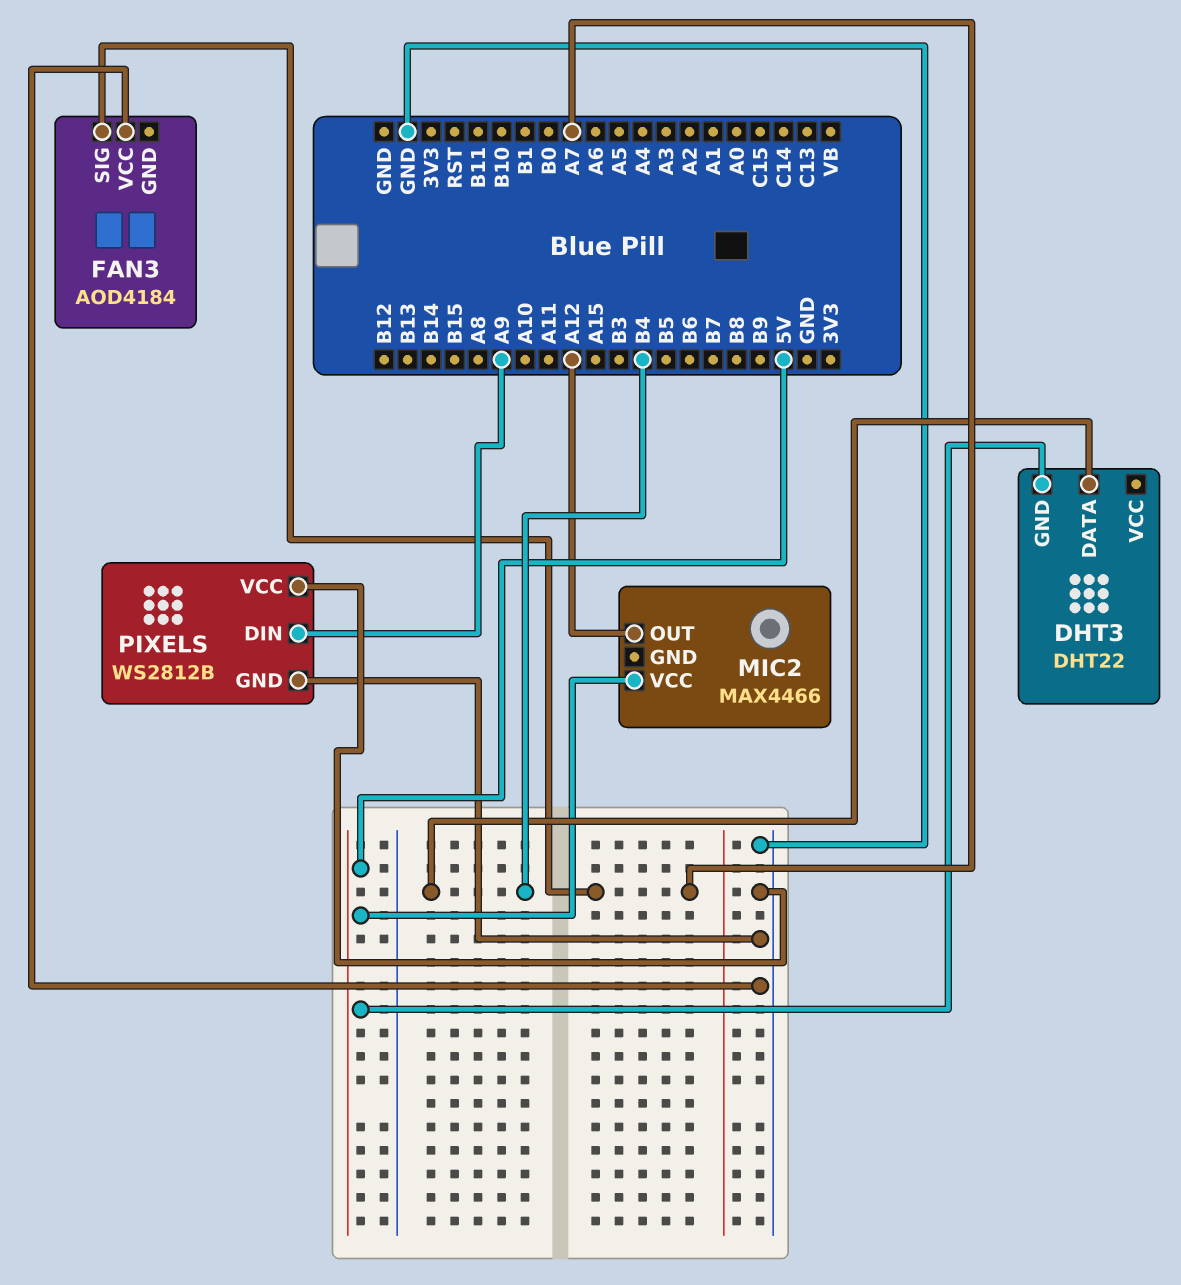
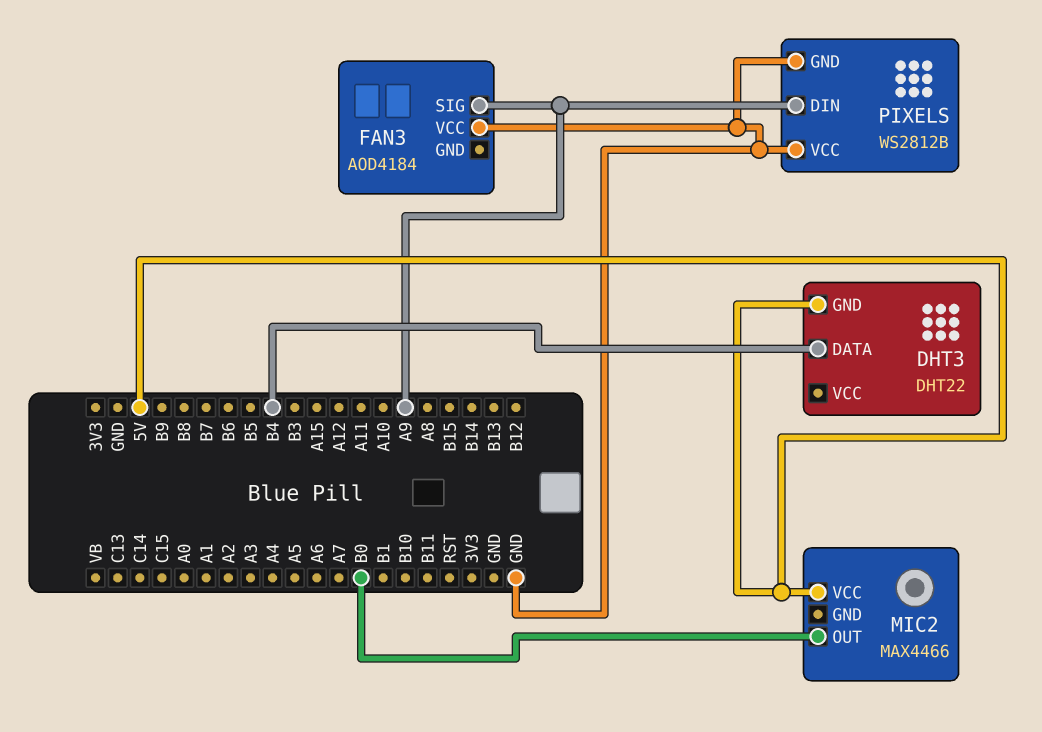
FAN3 pin SIG: A7 -> A9
MIC2 pin OUT: A12 -> B0

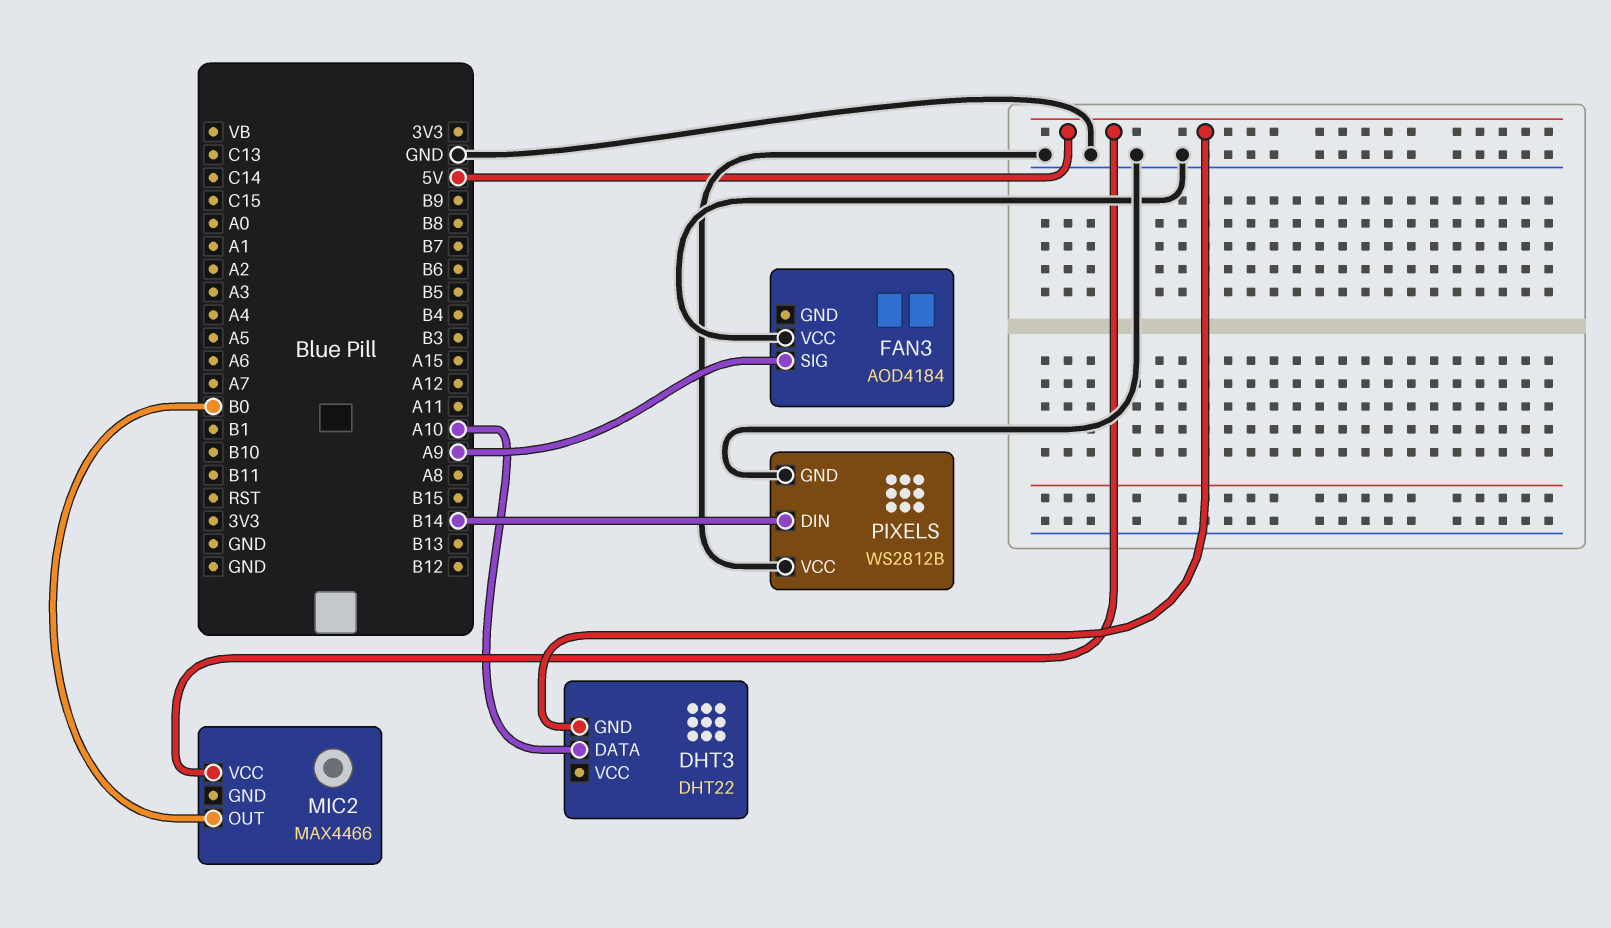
DHT3 pin DATA: B4 -> A10
PIXELS pin DIN: A9 -> B14

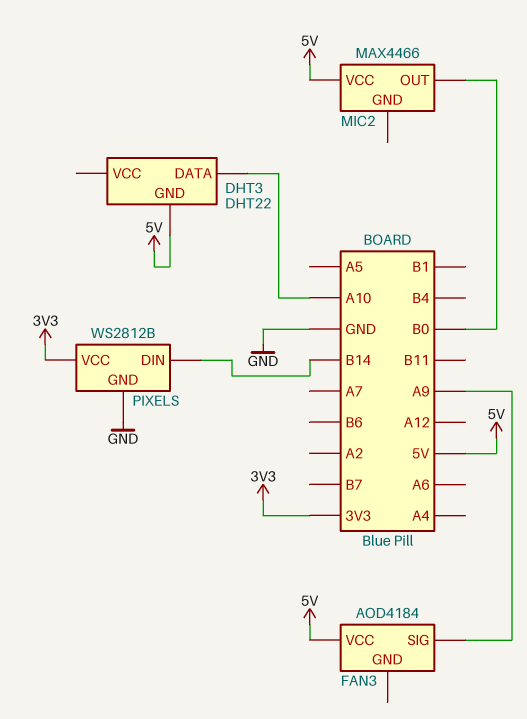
FAN3 pin VCC: GND -> 5V
PIXELS pin VCC: GND -> 3V3

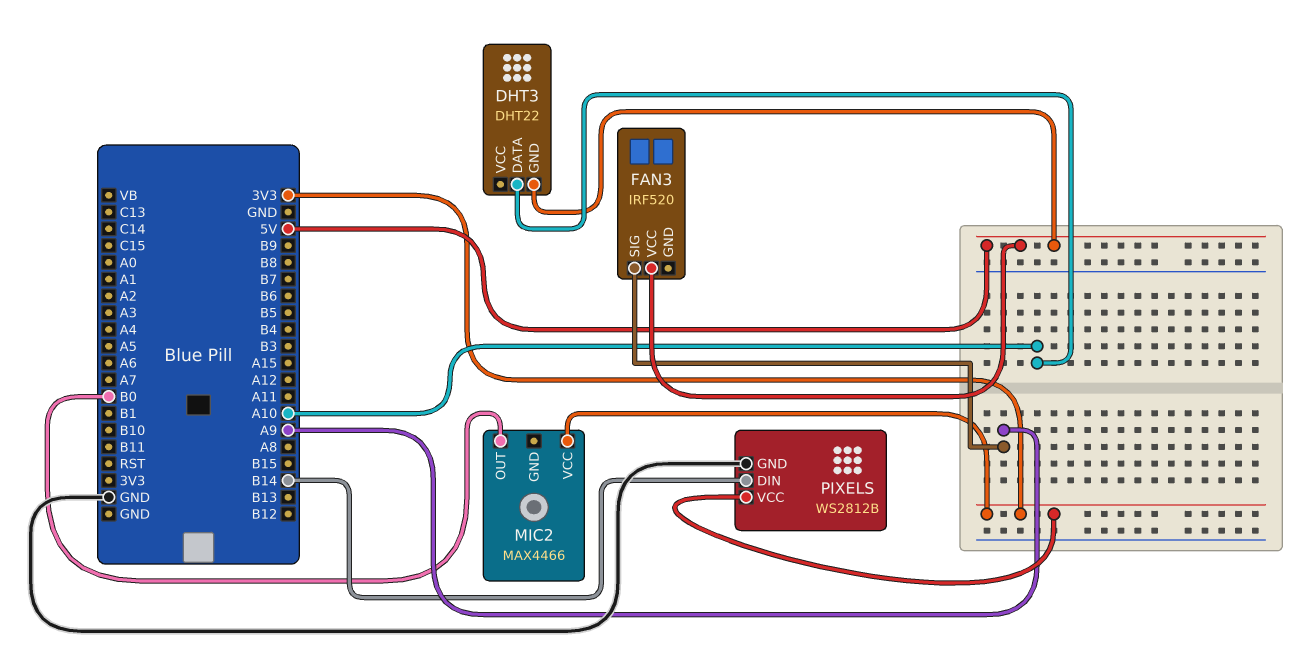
FAN3: AOD4184 -> IRF520
MIC2 pin VCC: 5V -> 3V3

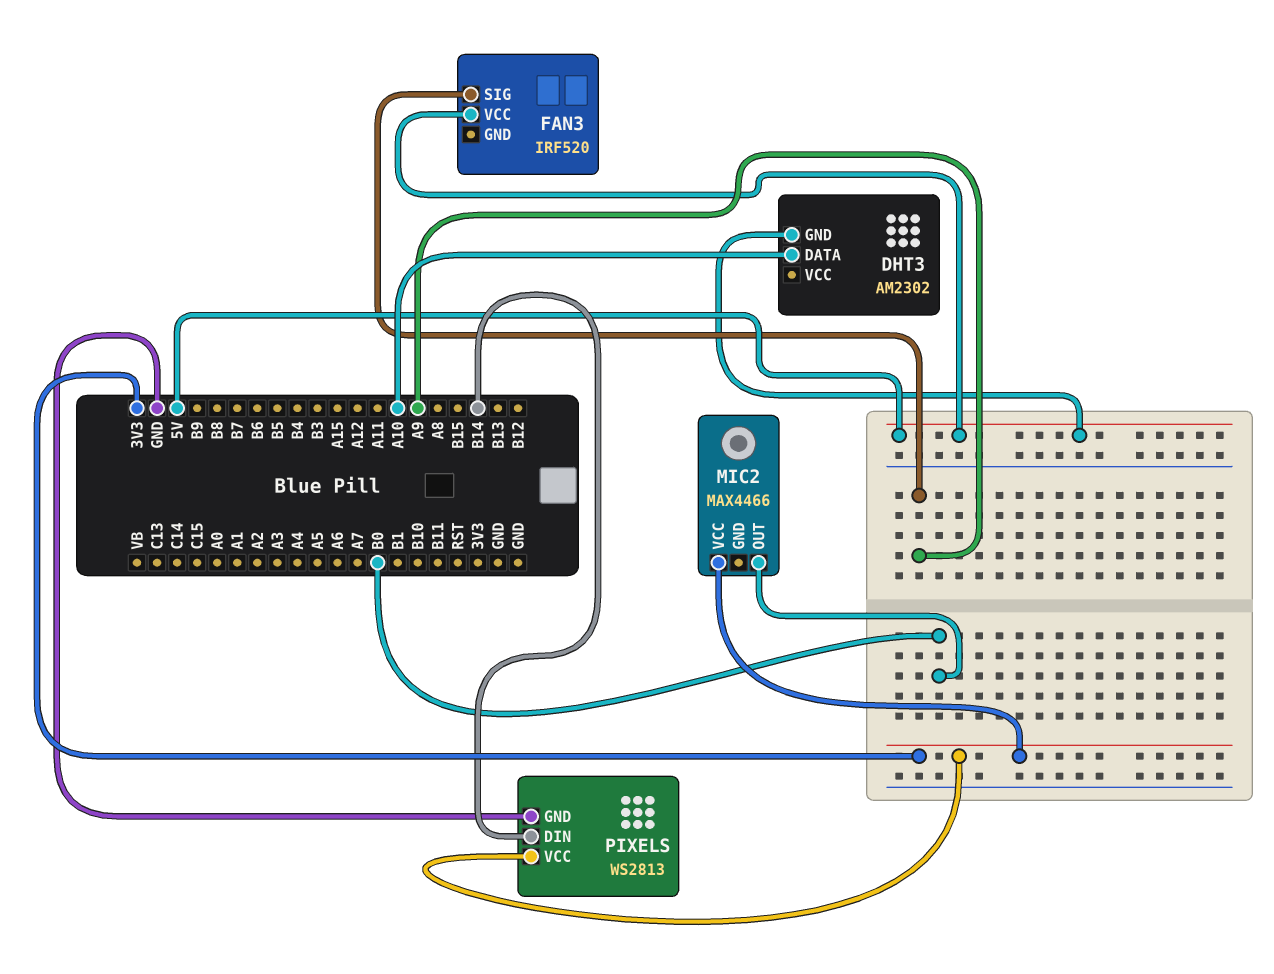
DHT3: DHT22 -> AM2302
PIXELS: WS2812B -> WS2813

